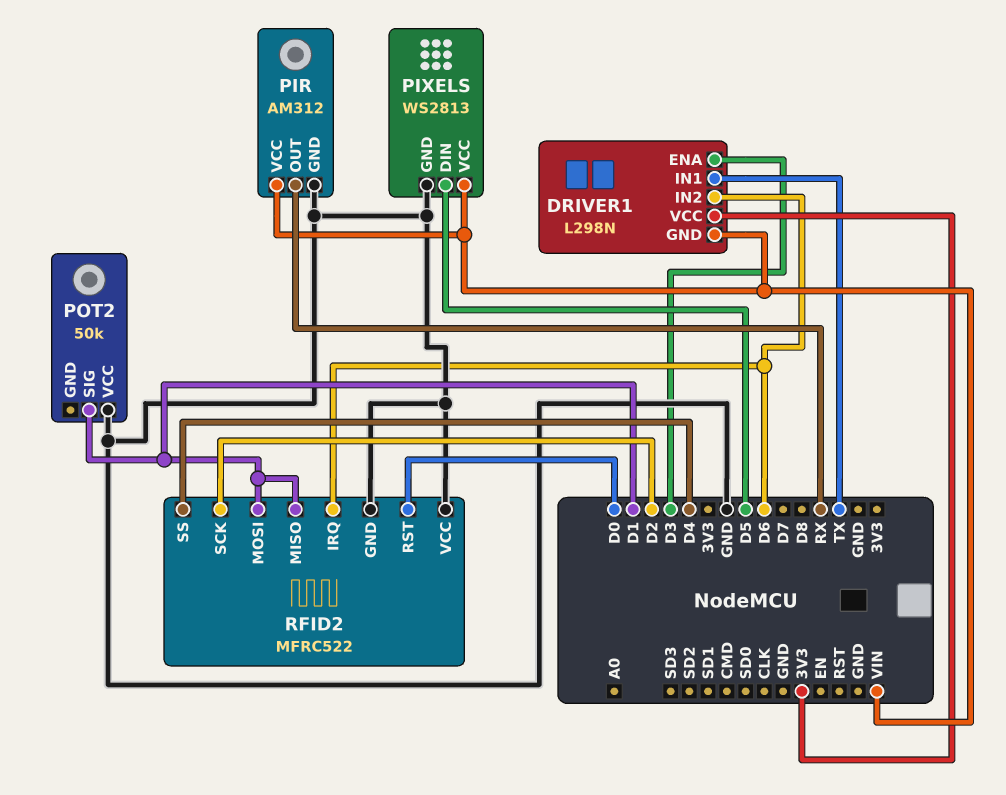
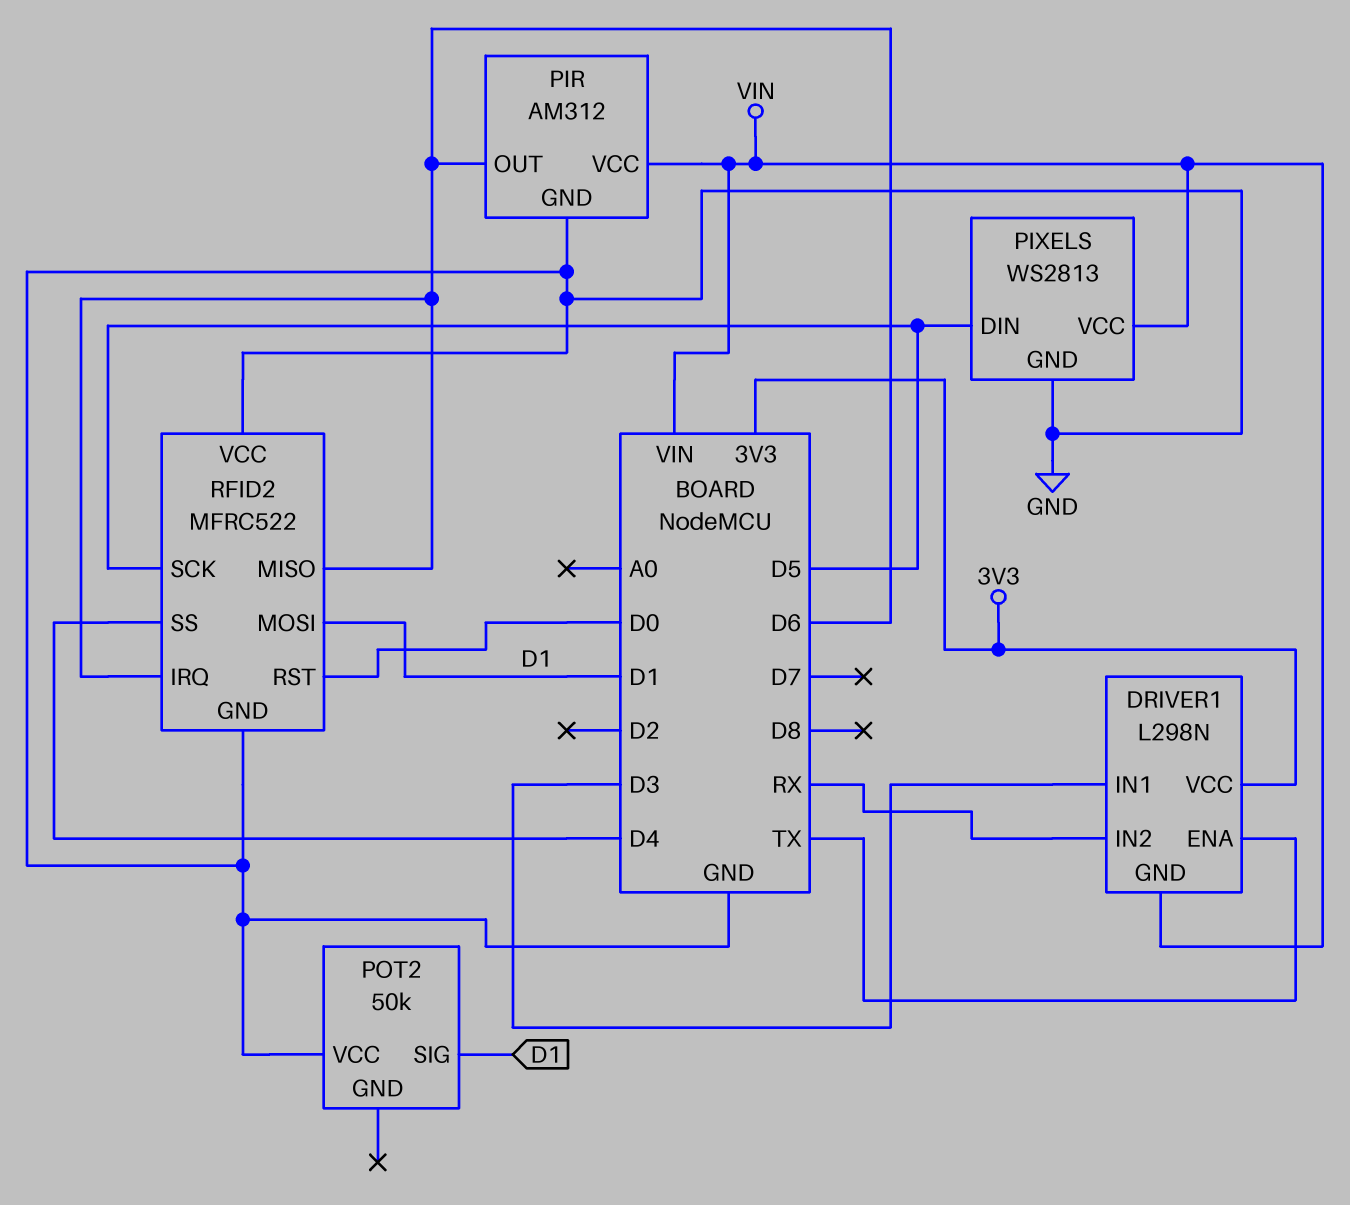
DRIVER1 pin ENA: D3 -> TX
DRIVER1 pin IN1: TX -> D3
DRIVER1 pin IN2: D6 -> RX
PIR pin OUT: RX -> D6
RFID2 pin MISO: D1 -> D6
RFID2 pin SCK: D2 -> D5

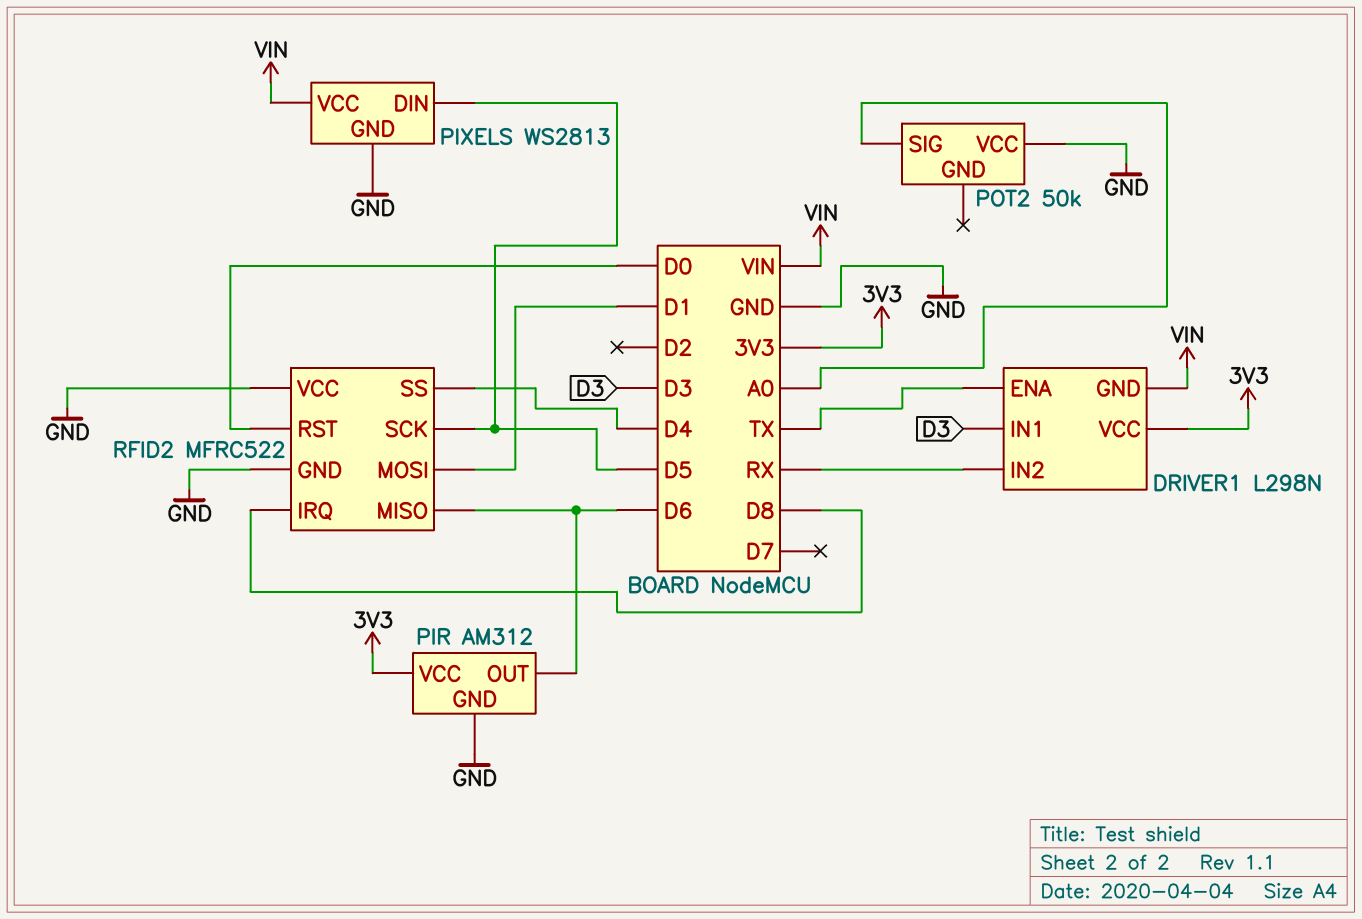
PIR pin VCC: VIN -> 3V3
POT2 pin SIG: D1 -> A0
RFID2 pin IRQ: D6 -> D8

